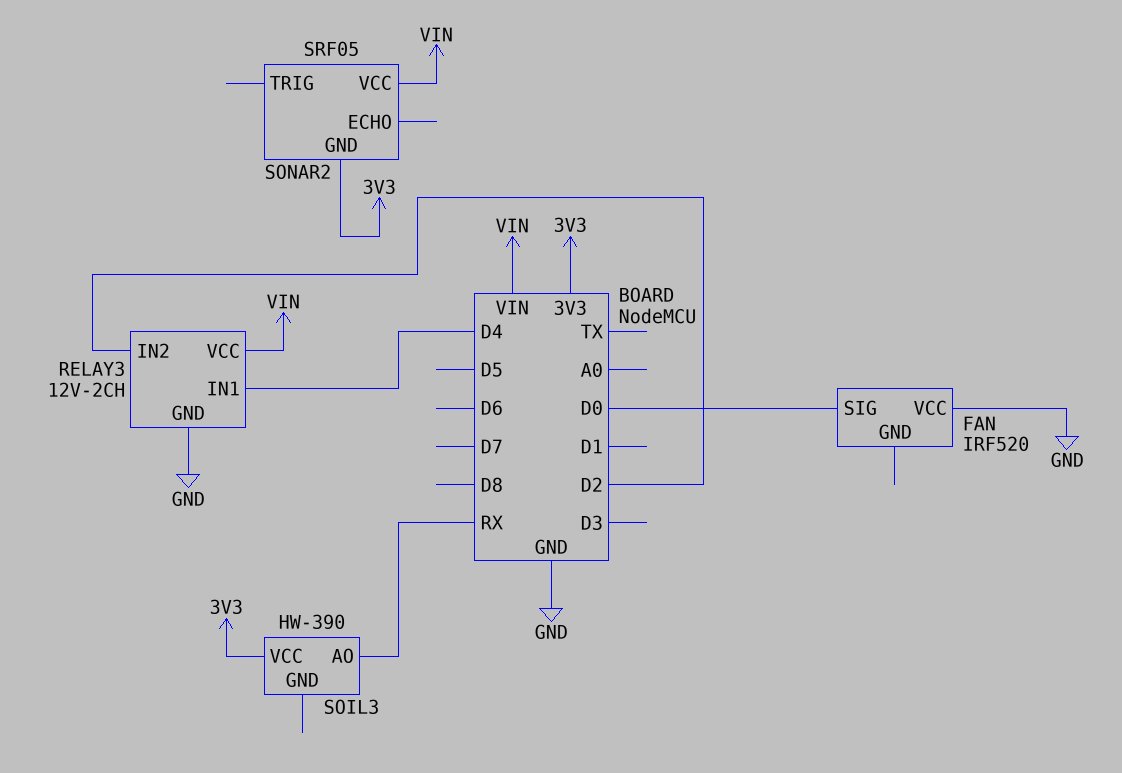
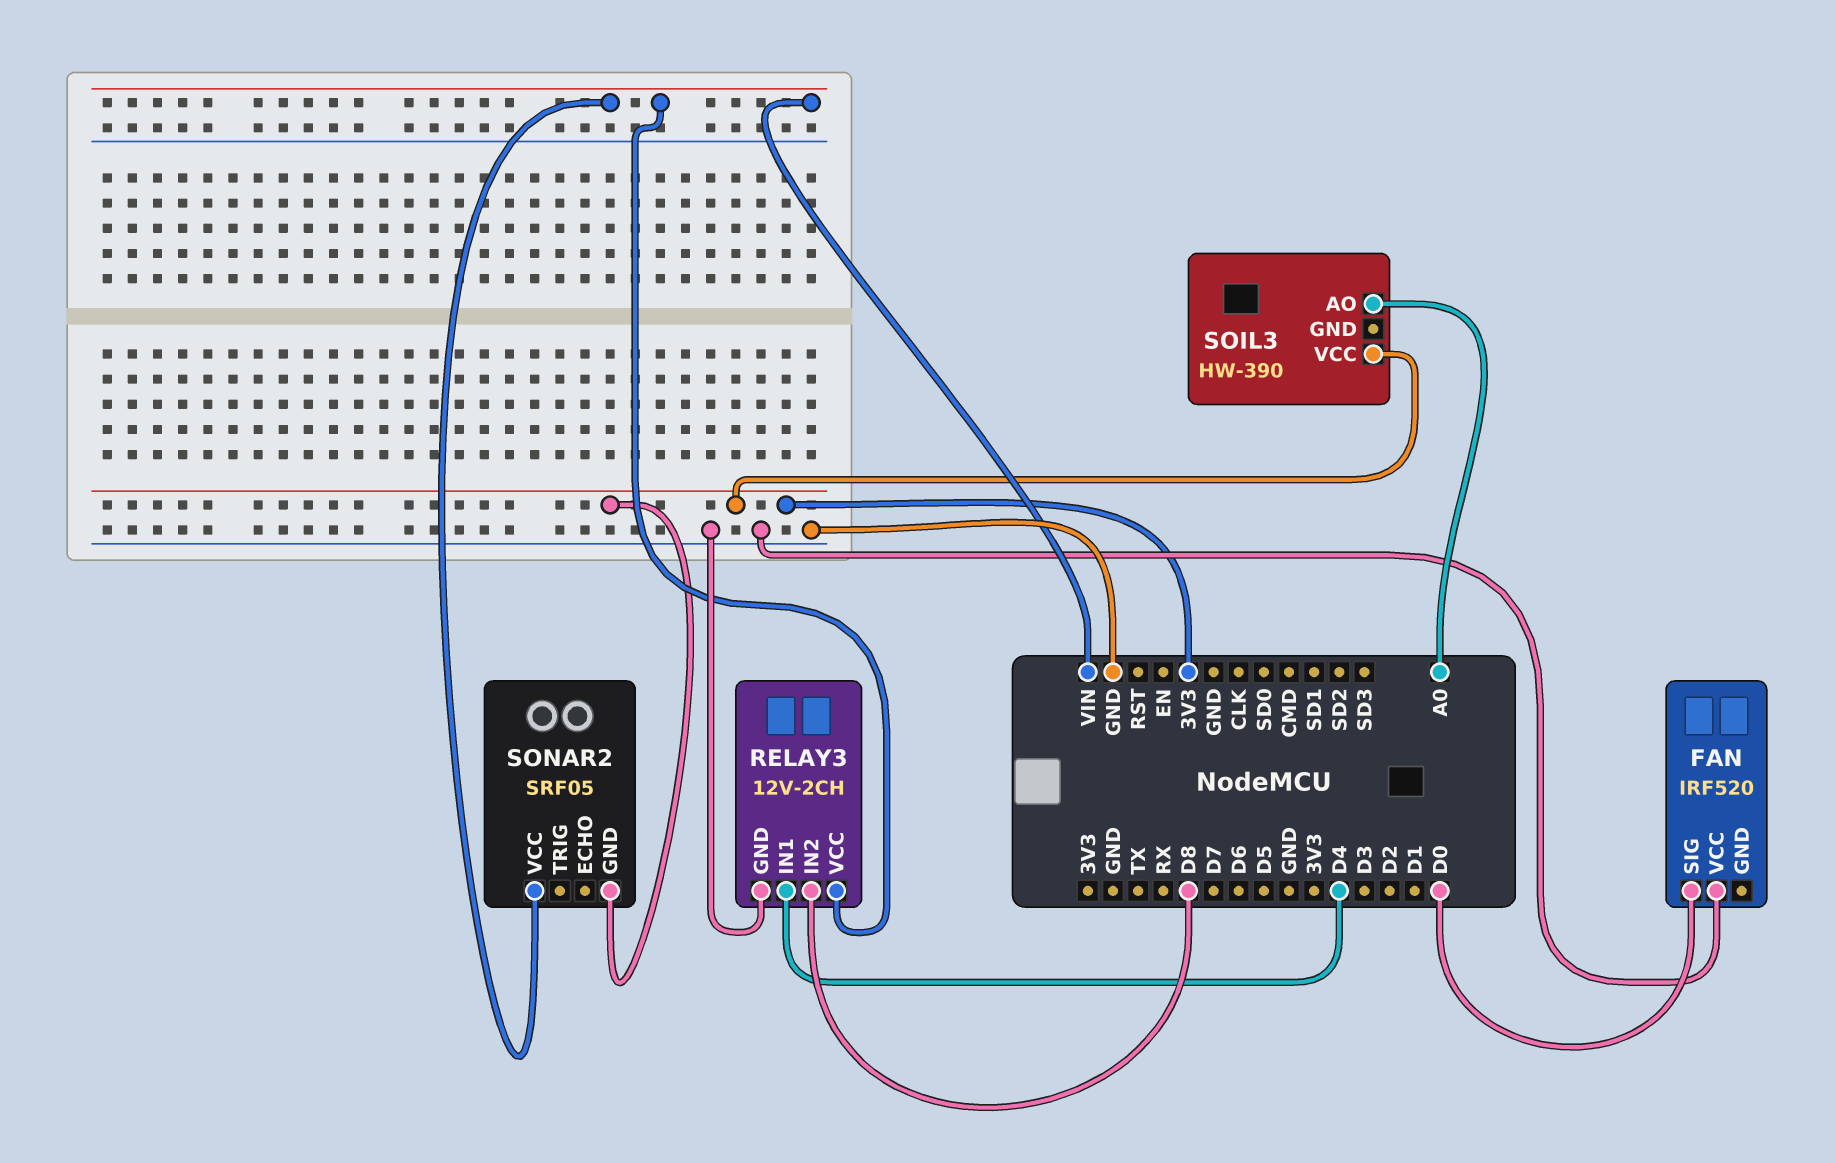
RELAY3 pin IN2: D2 -> D8
SOIL3 pin AO: RX -> A0

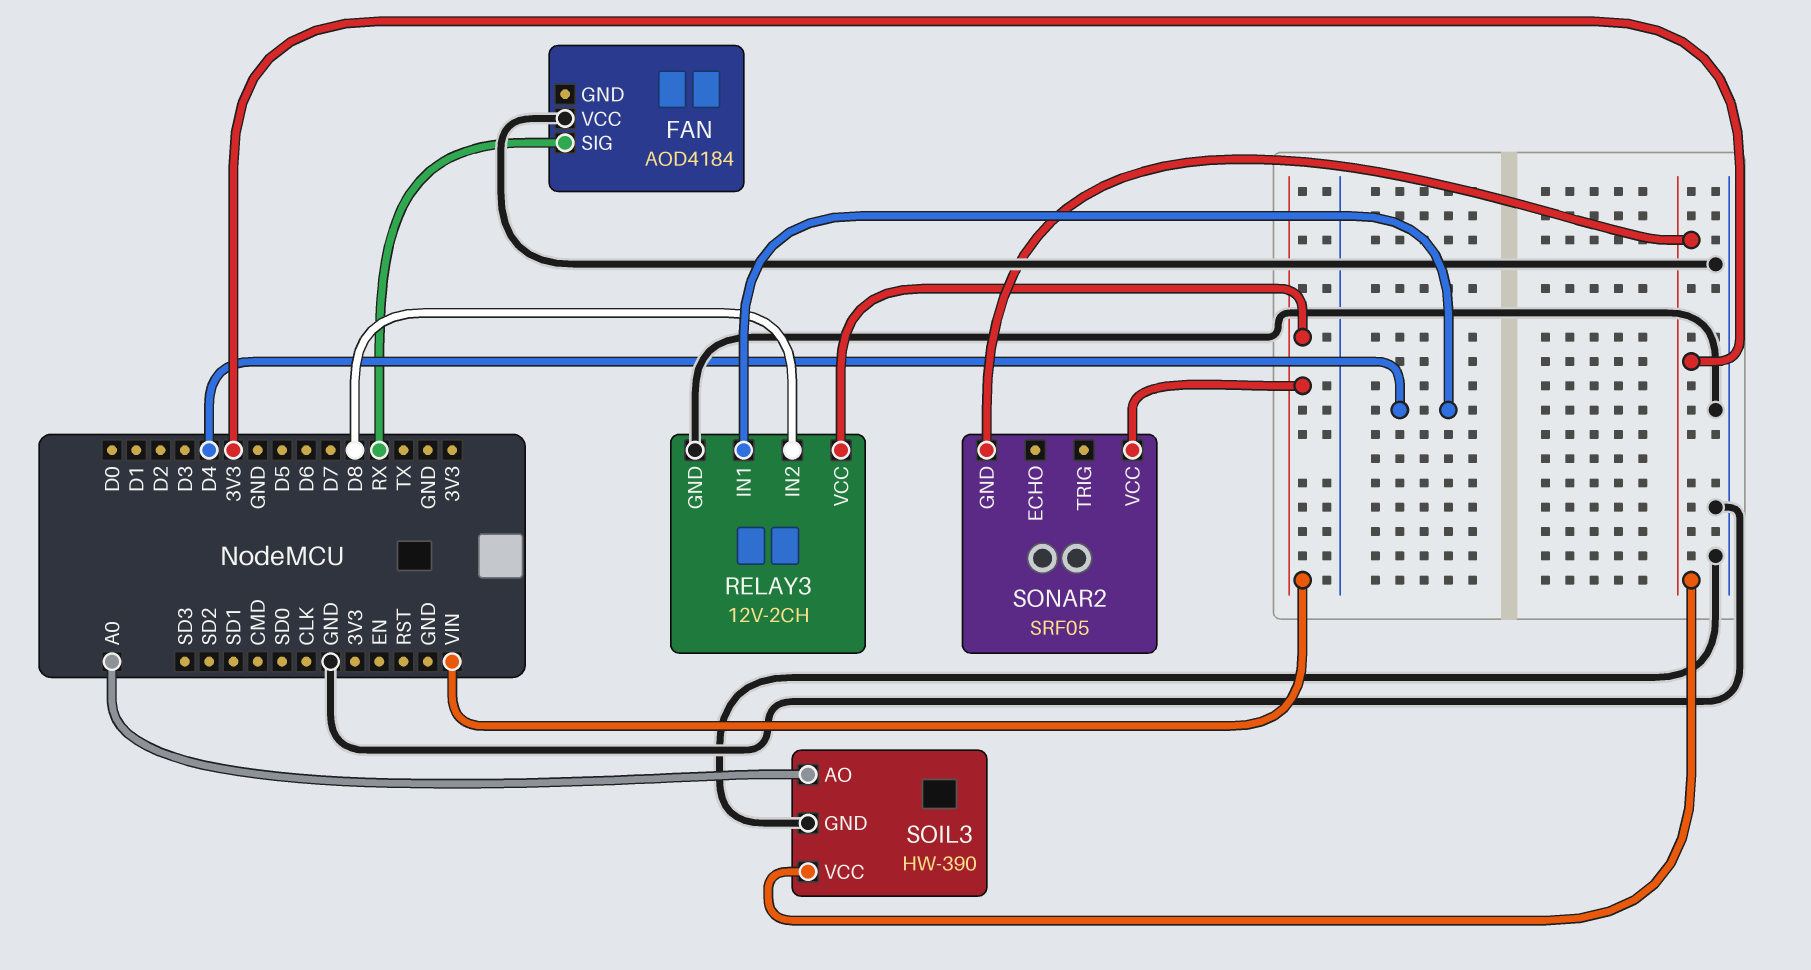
FAN: IRF520 -> AOD4184
FAN pin SIG: D0 -> RX
SOIL3 pin GND: none -> GND

